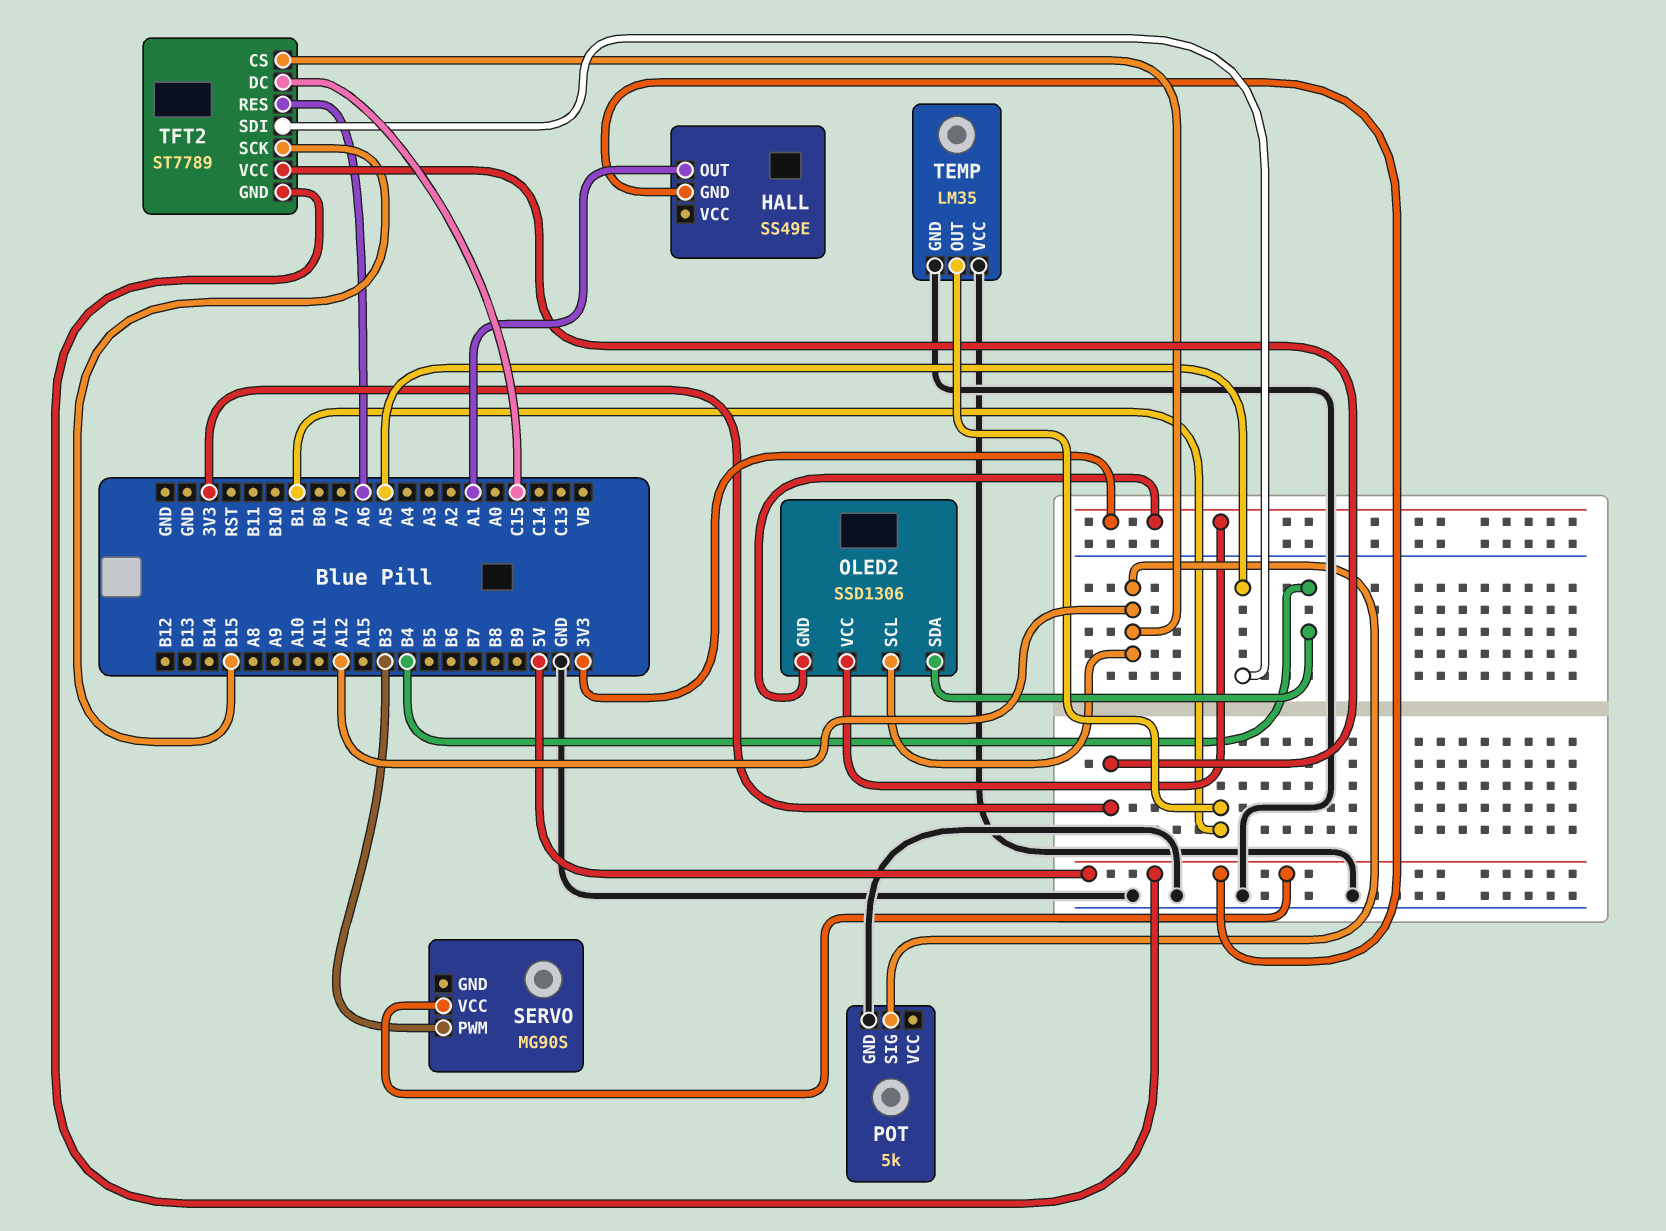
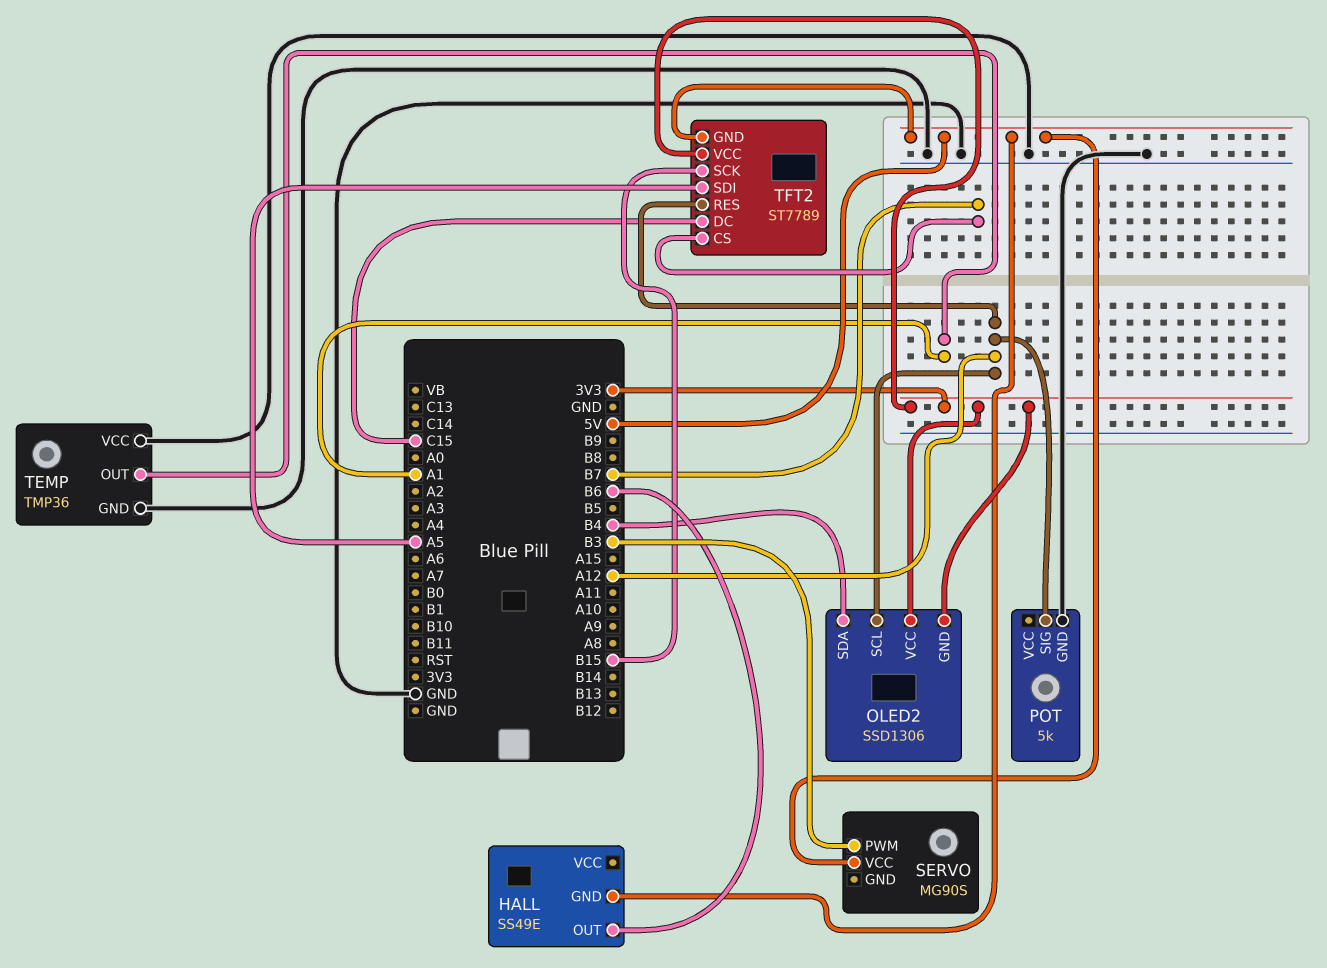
HALL pin OUT: A1 -> B6
TEMP: LM35 -> TMP36
TEMP pin OUT: B1 -> A1
TFT2 pin CS: A12 -> B7
TFT2 pin RES: A6 -> A12

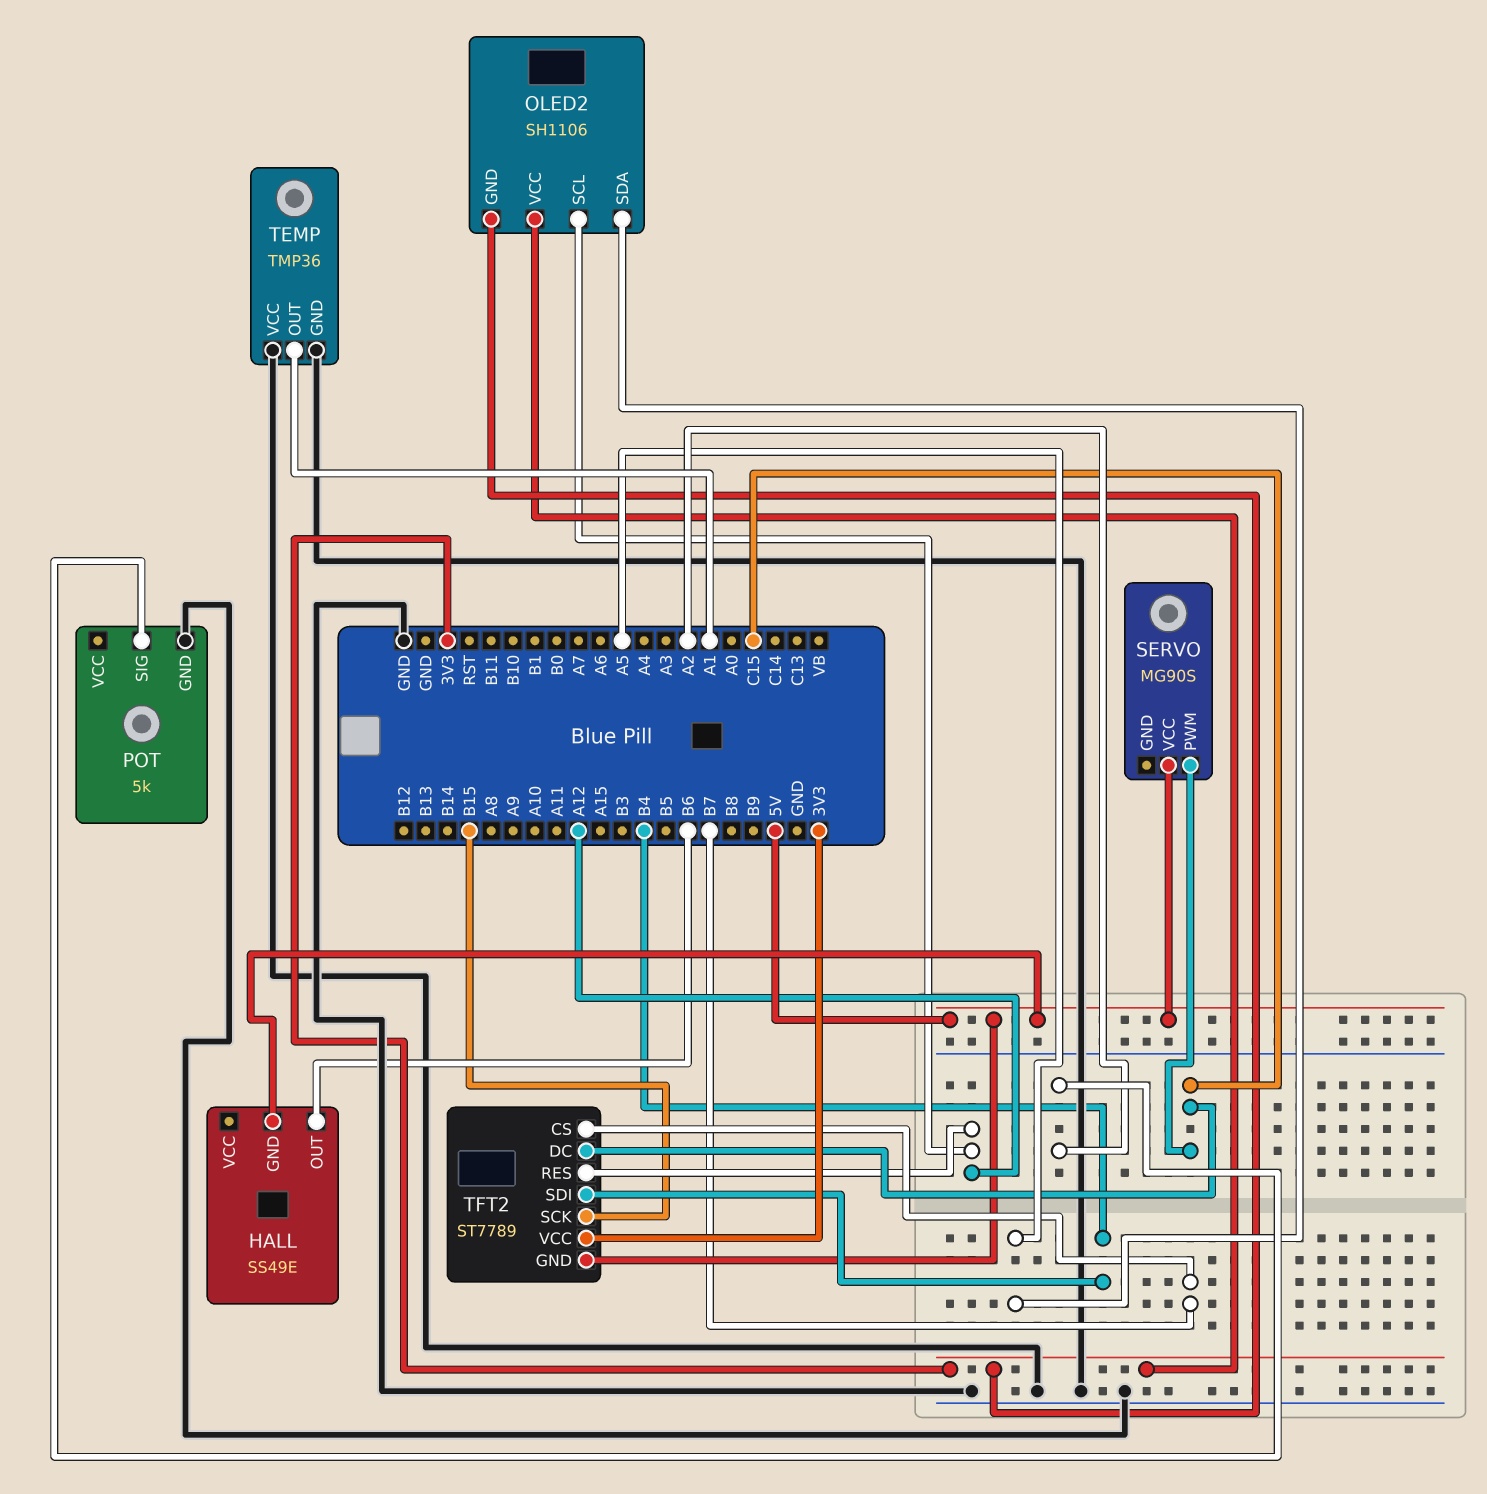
OLED2: SSD1306 -> SH1106
OLED2 pin SDA: B4 -> A5
POT pin SIG: A12 -> A2
SERVO pin PWM: B3 -> C15
TFT2 pin SDI: A5 -> B4

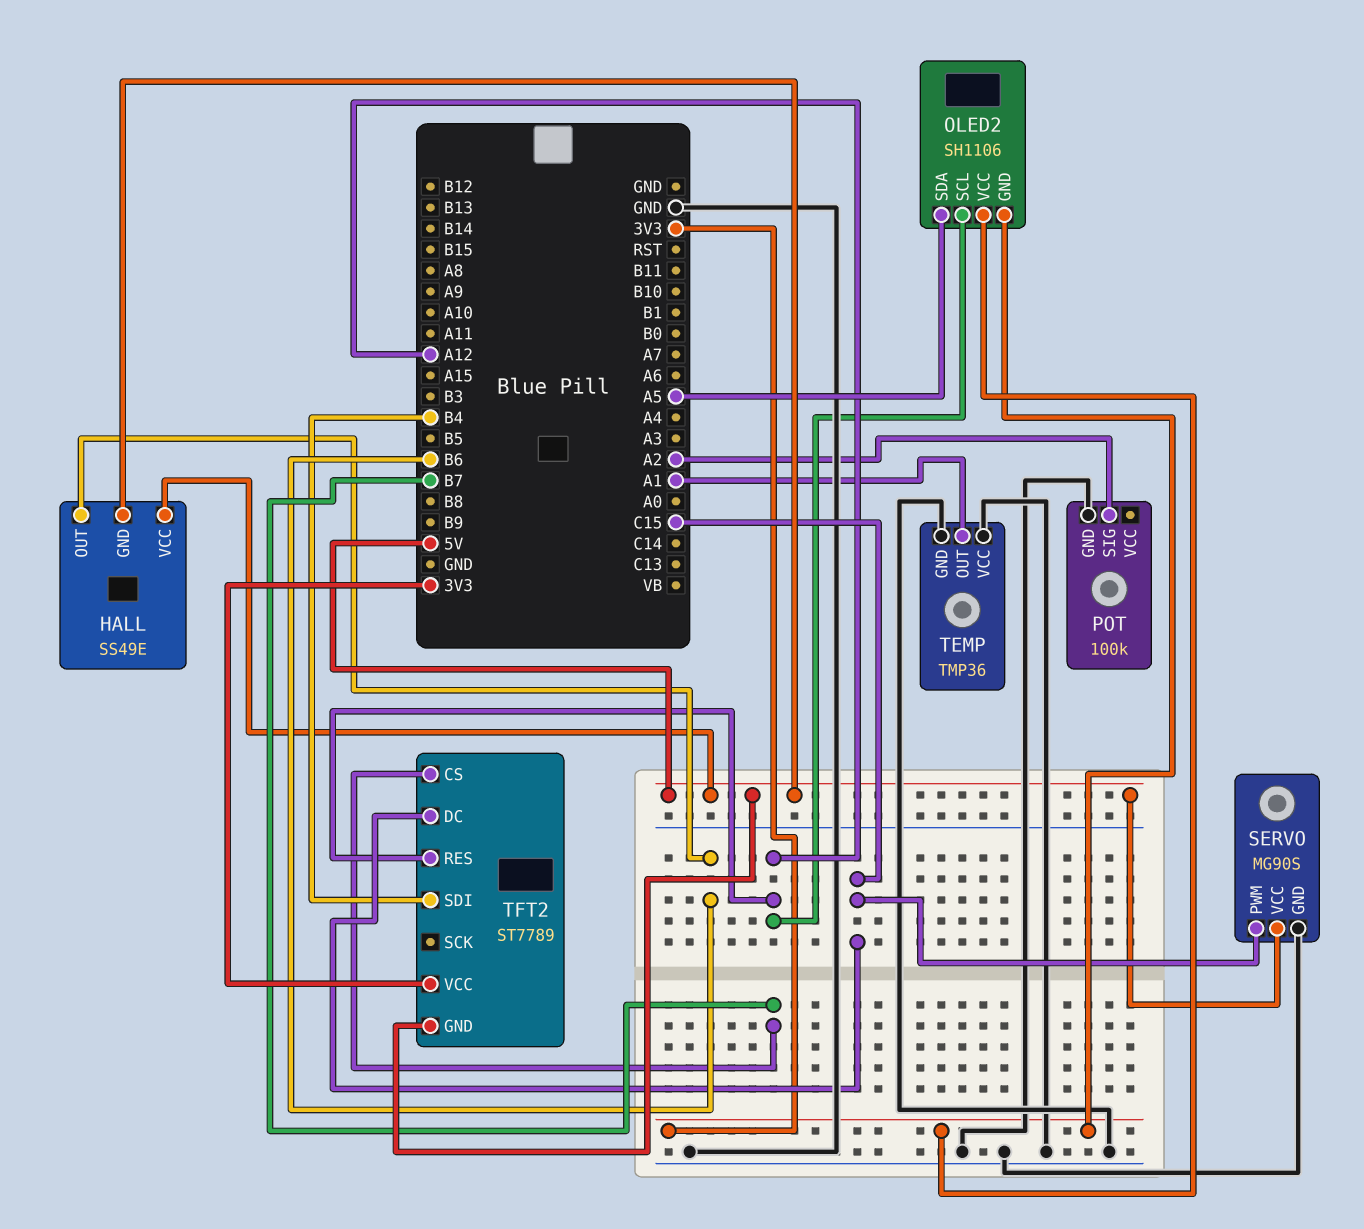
HALL pin VCC: none -> 5V
POT: 5k -> 100k
SERVO pin GND: none -> GND
TFT2 pin SCK: B15 -> none

